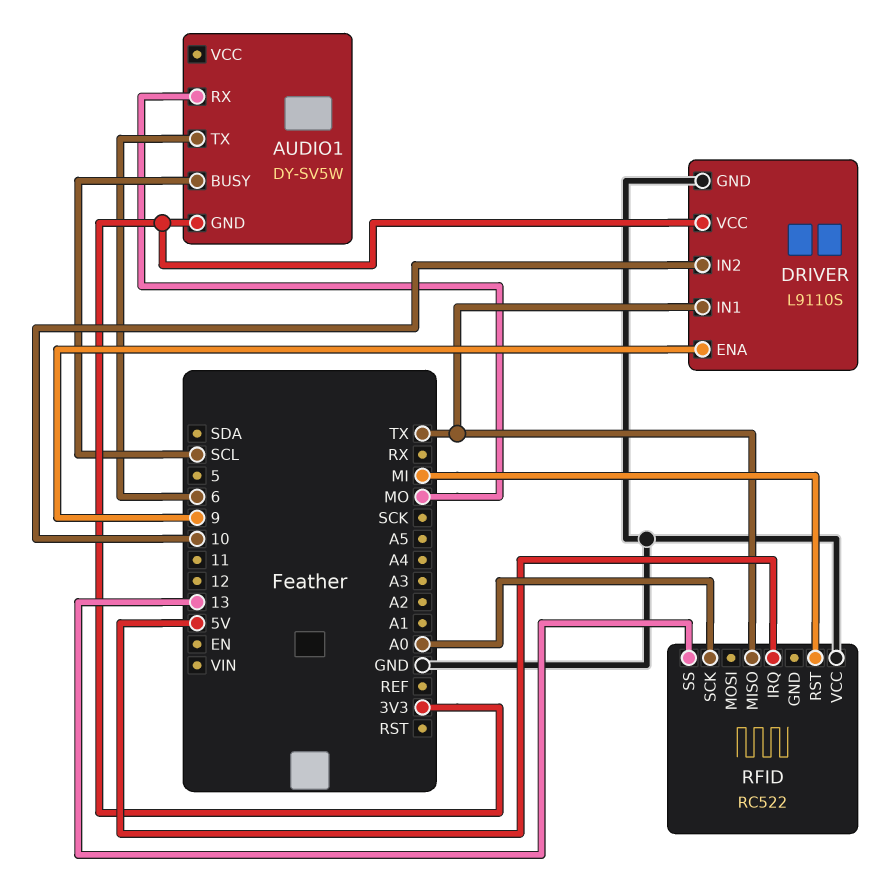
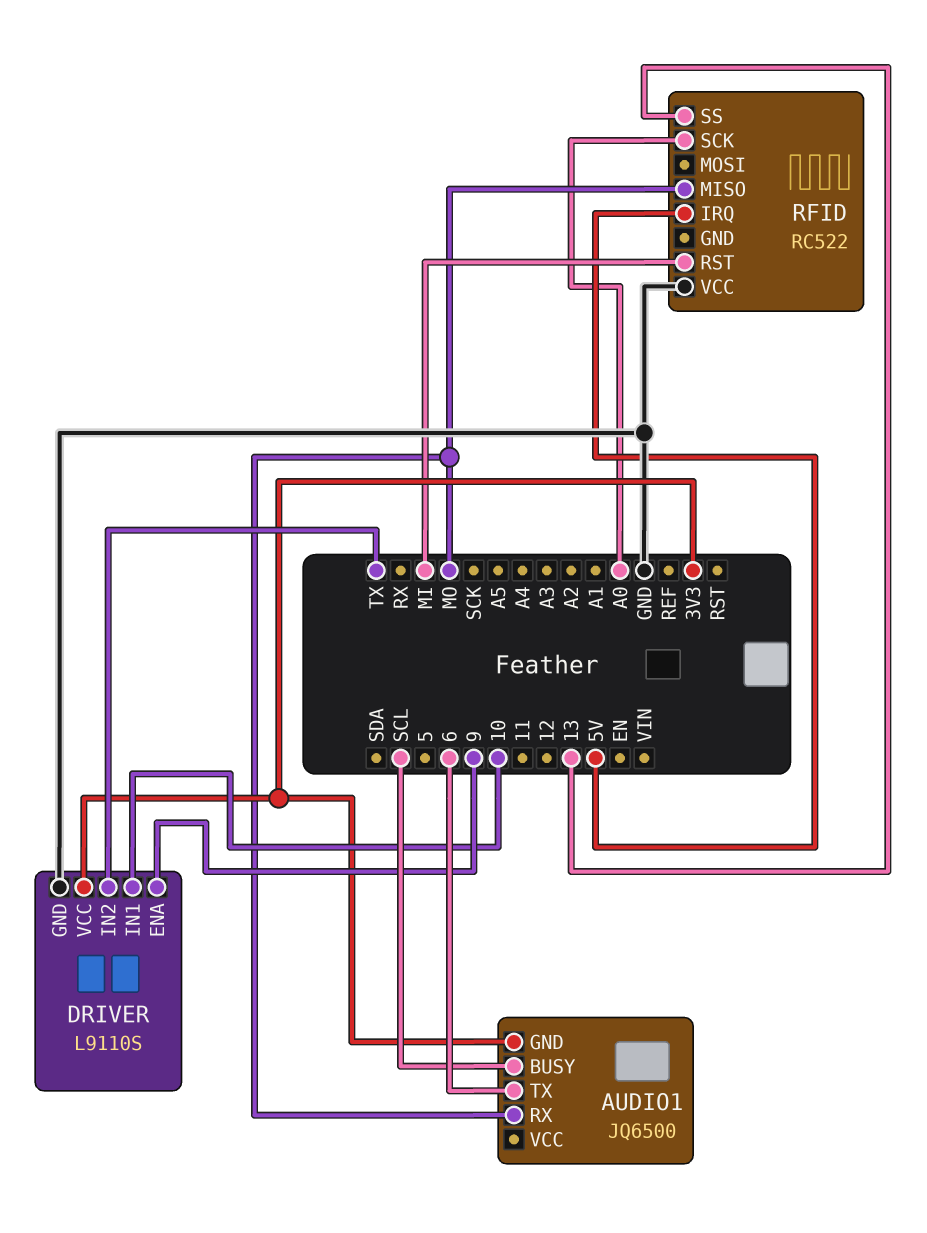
AUDIO1: DY-SV5W -> JQ6500
DRIVER pin IN1: TX -> 10
DRIVER pin IN2: 10 -> TX
RFID pin MISO: TX -> MO

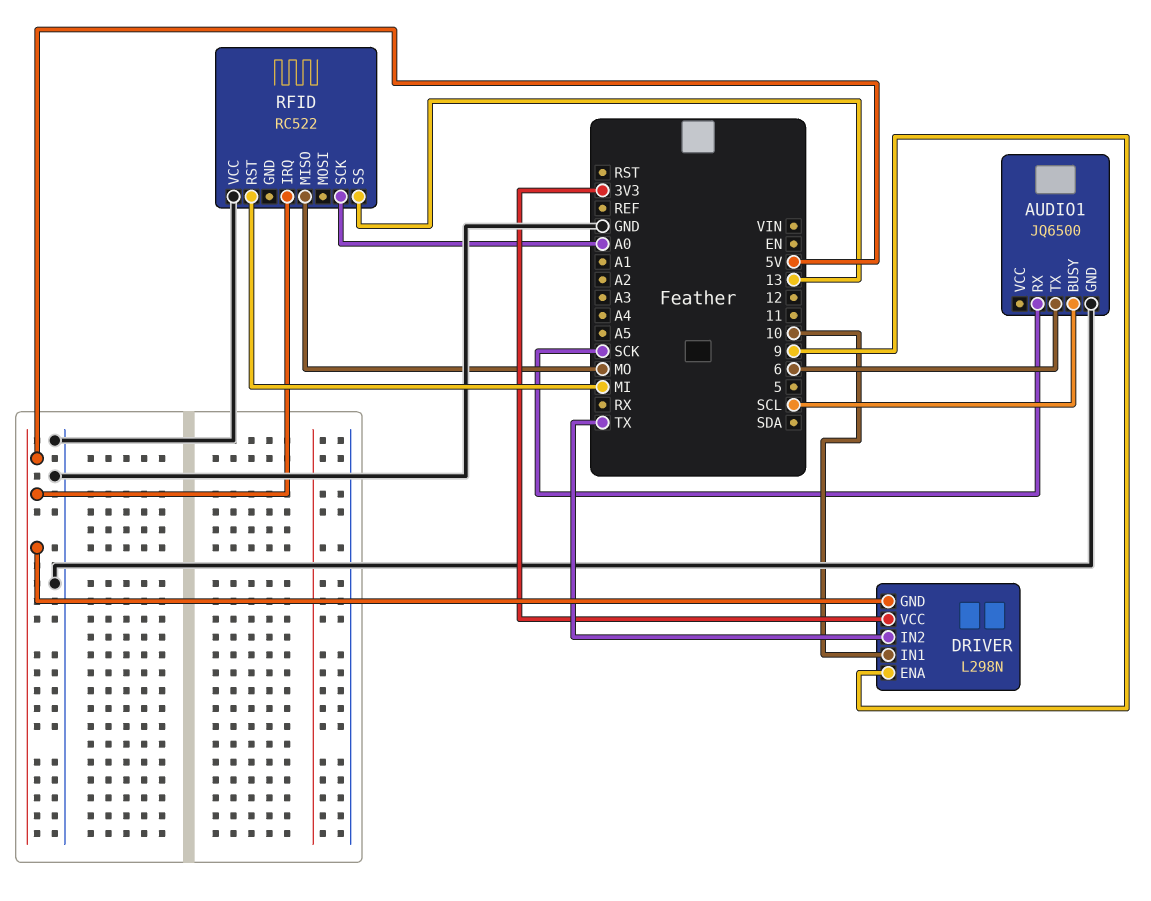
AUDIO1 pin GND: 3V3 -> GND
AUDIO1 pin RX: MO -> SCK
DRIVER: L9110S -> L298N
DRIVER pin GND: GND -> 5V

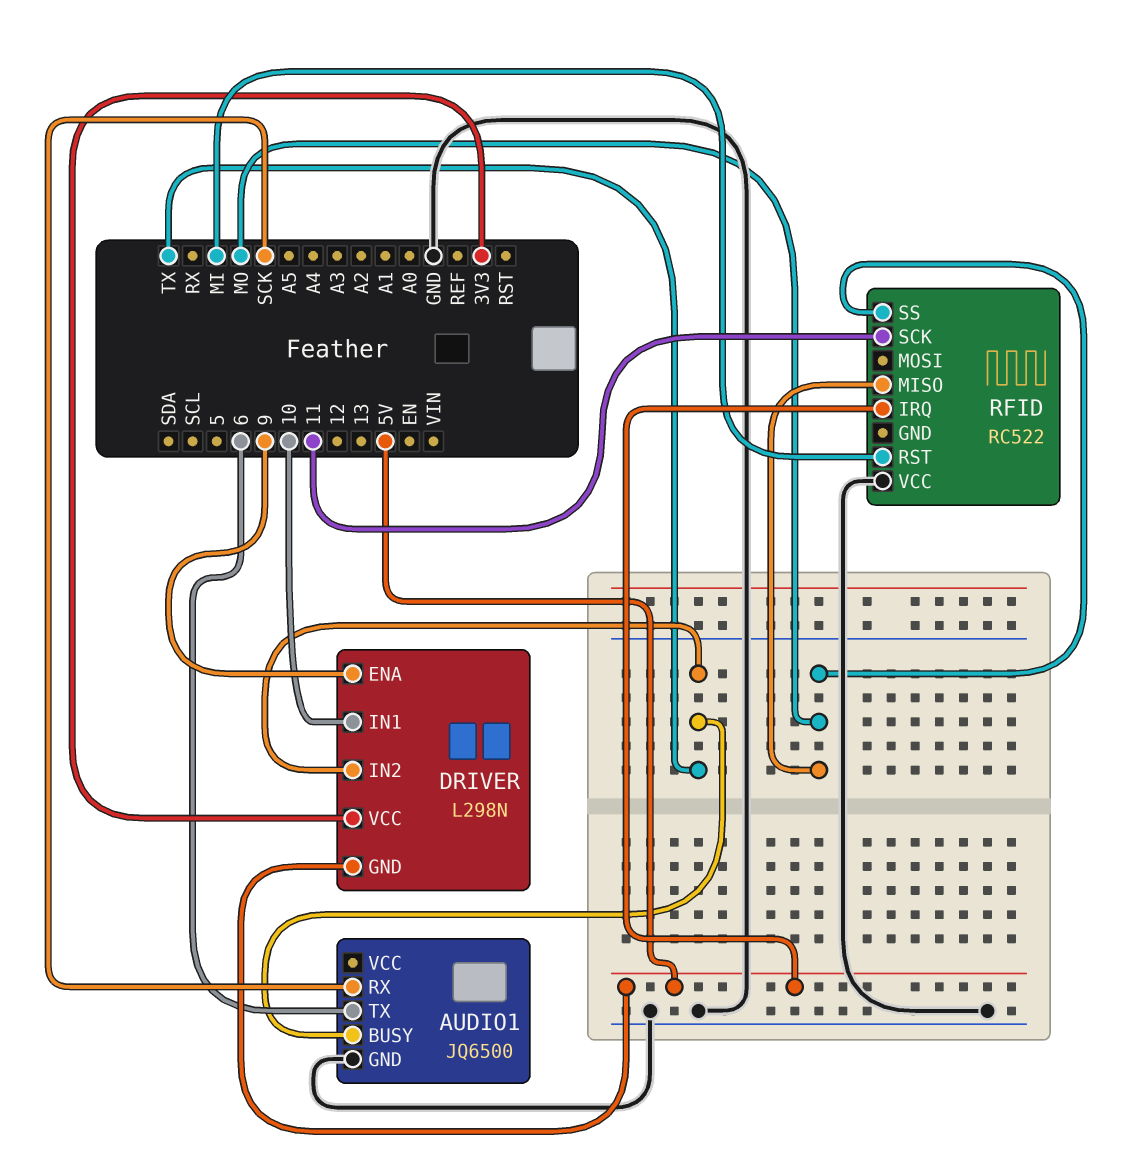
AUDIO1 pin BUSY: SCL -> TX
RFID pin SCK: A0 -> 11
RFID pin SS: 13 -> MO

